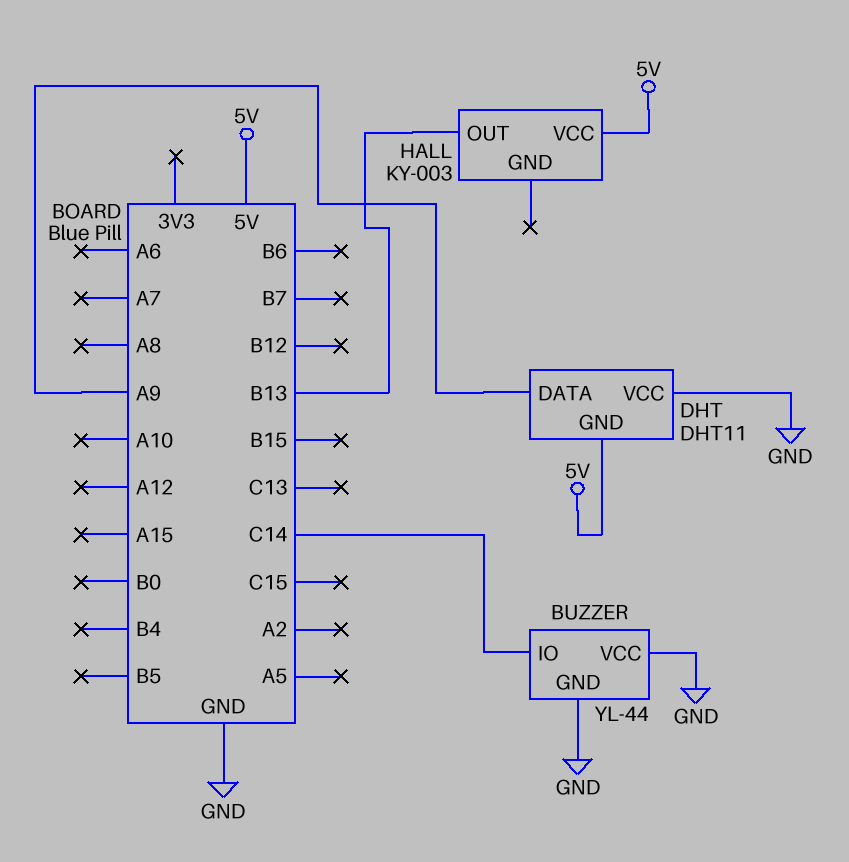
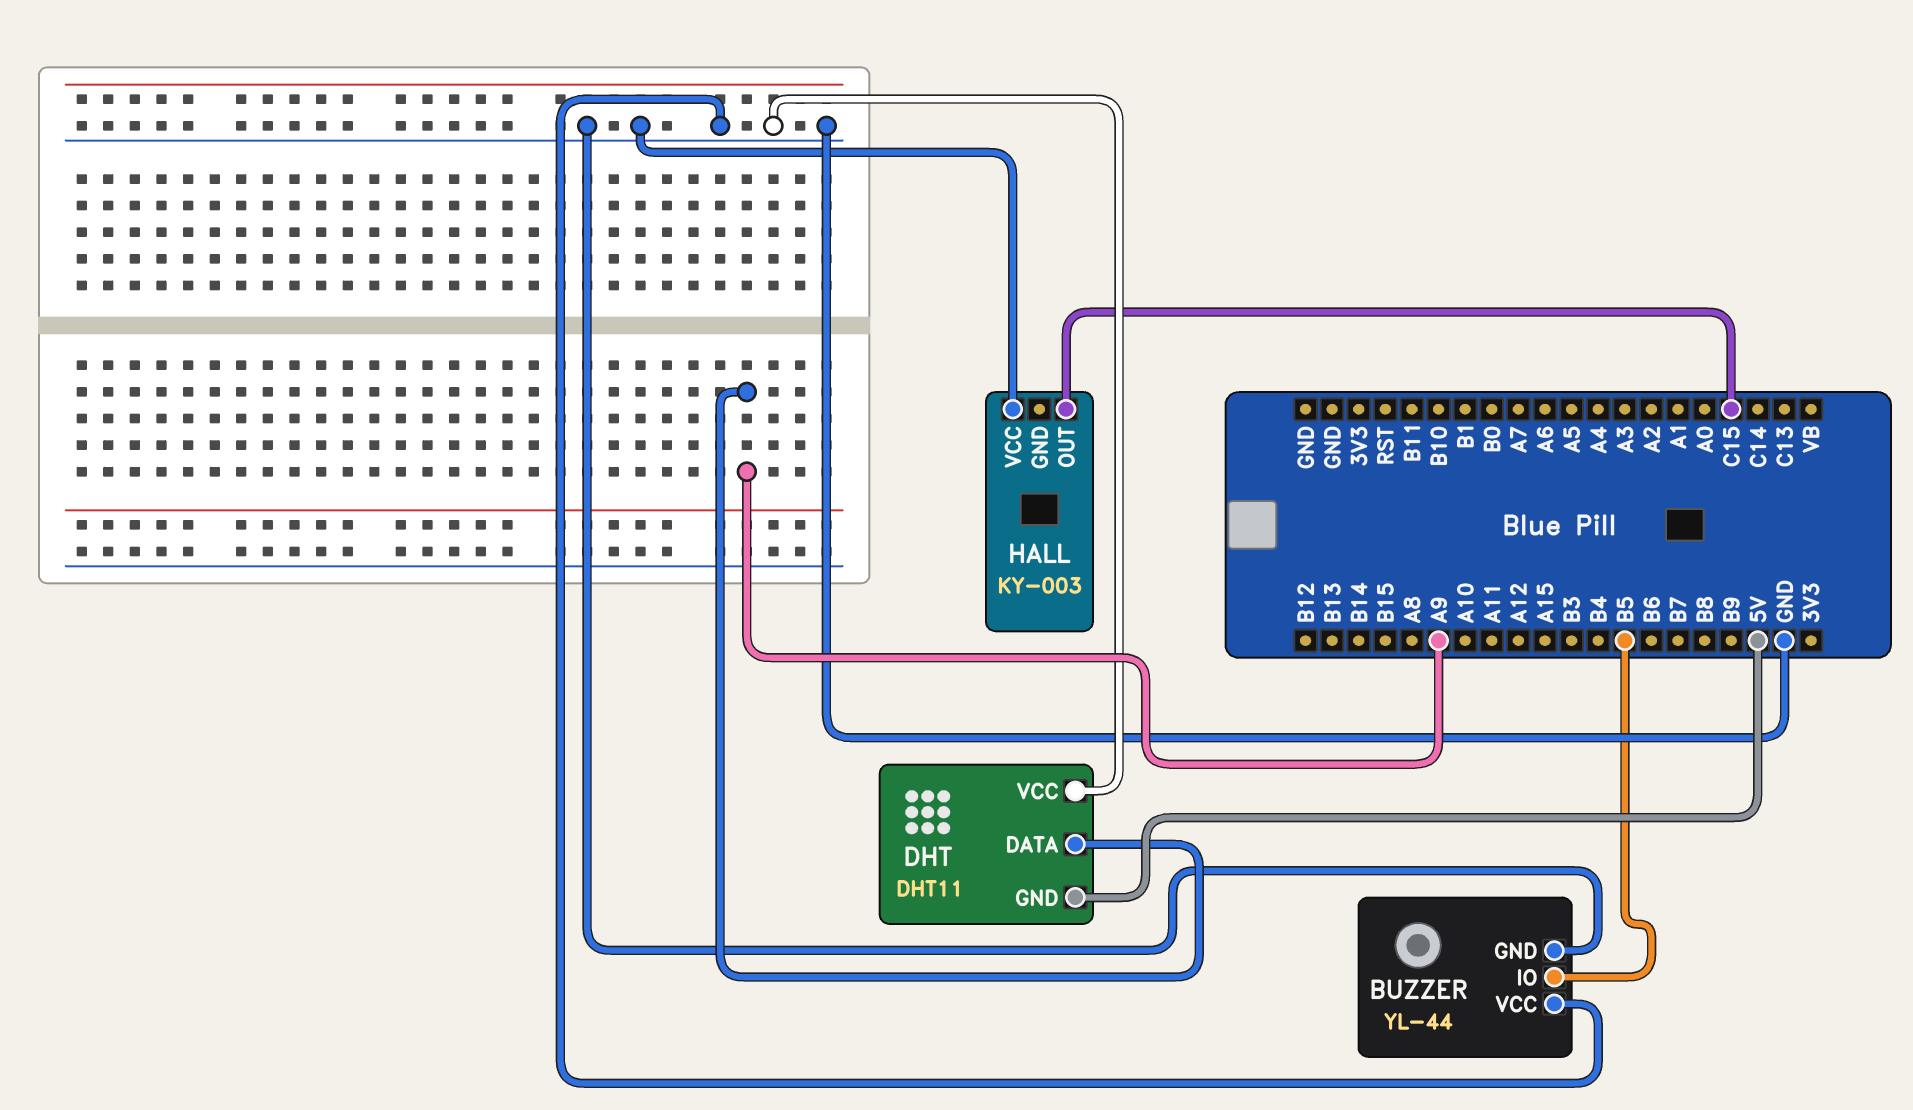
BUZZER pin IO: C14 -> B5
HALL pin OUT: B13 -> C15
HALL pin VCC: 5V -> GND

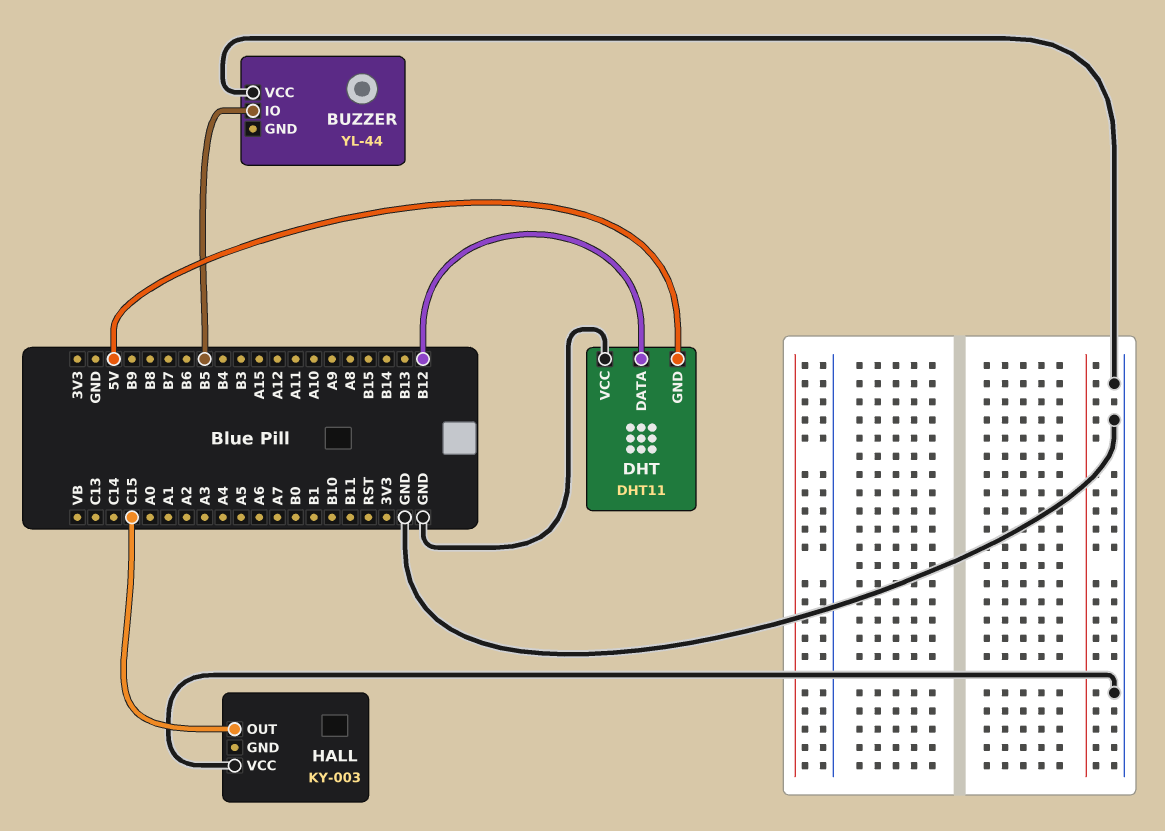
BUZZER pin GND: GND -> none
DHT pin DATA: A9 -> B12

